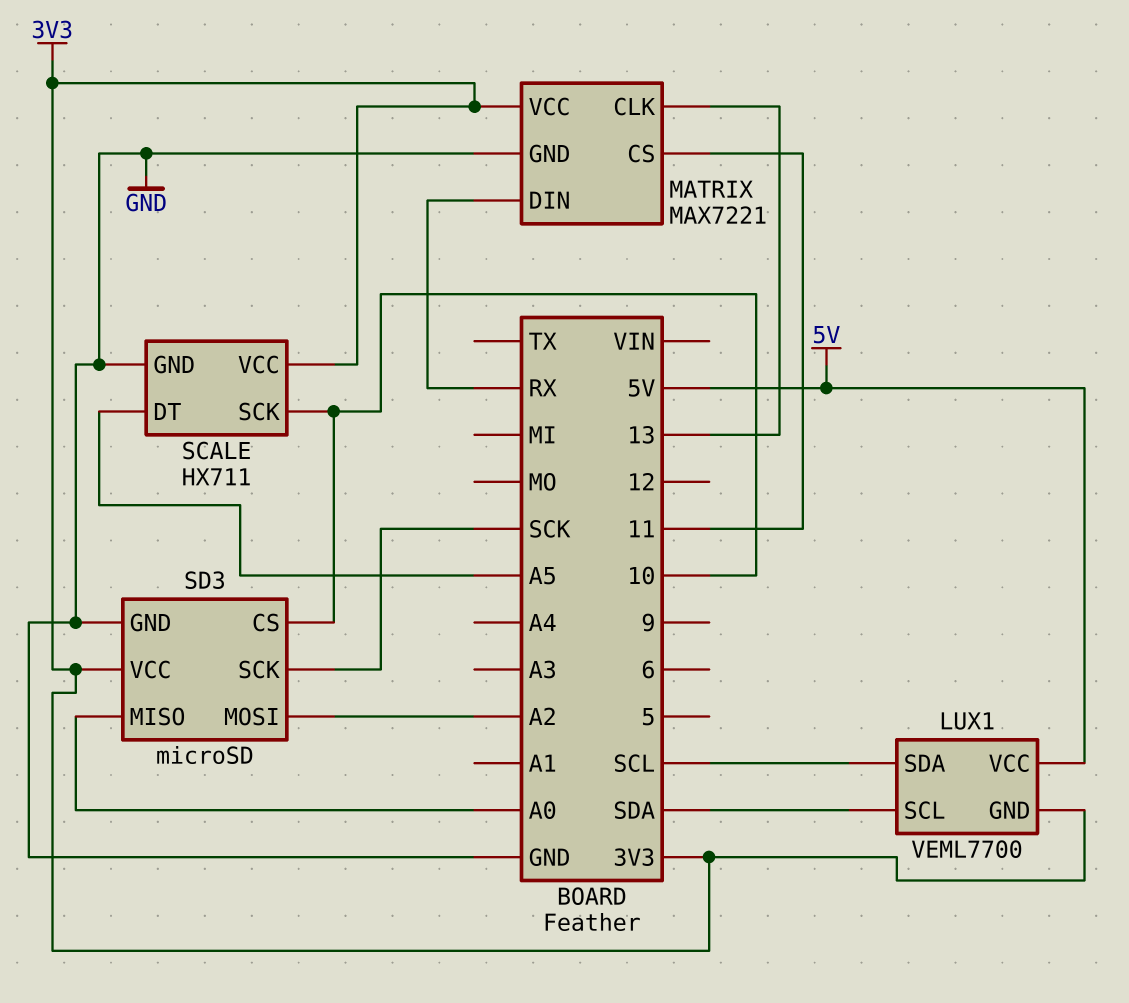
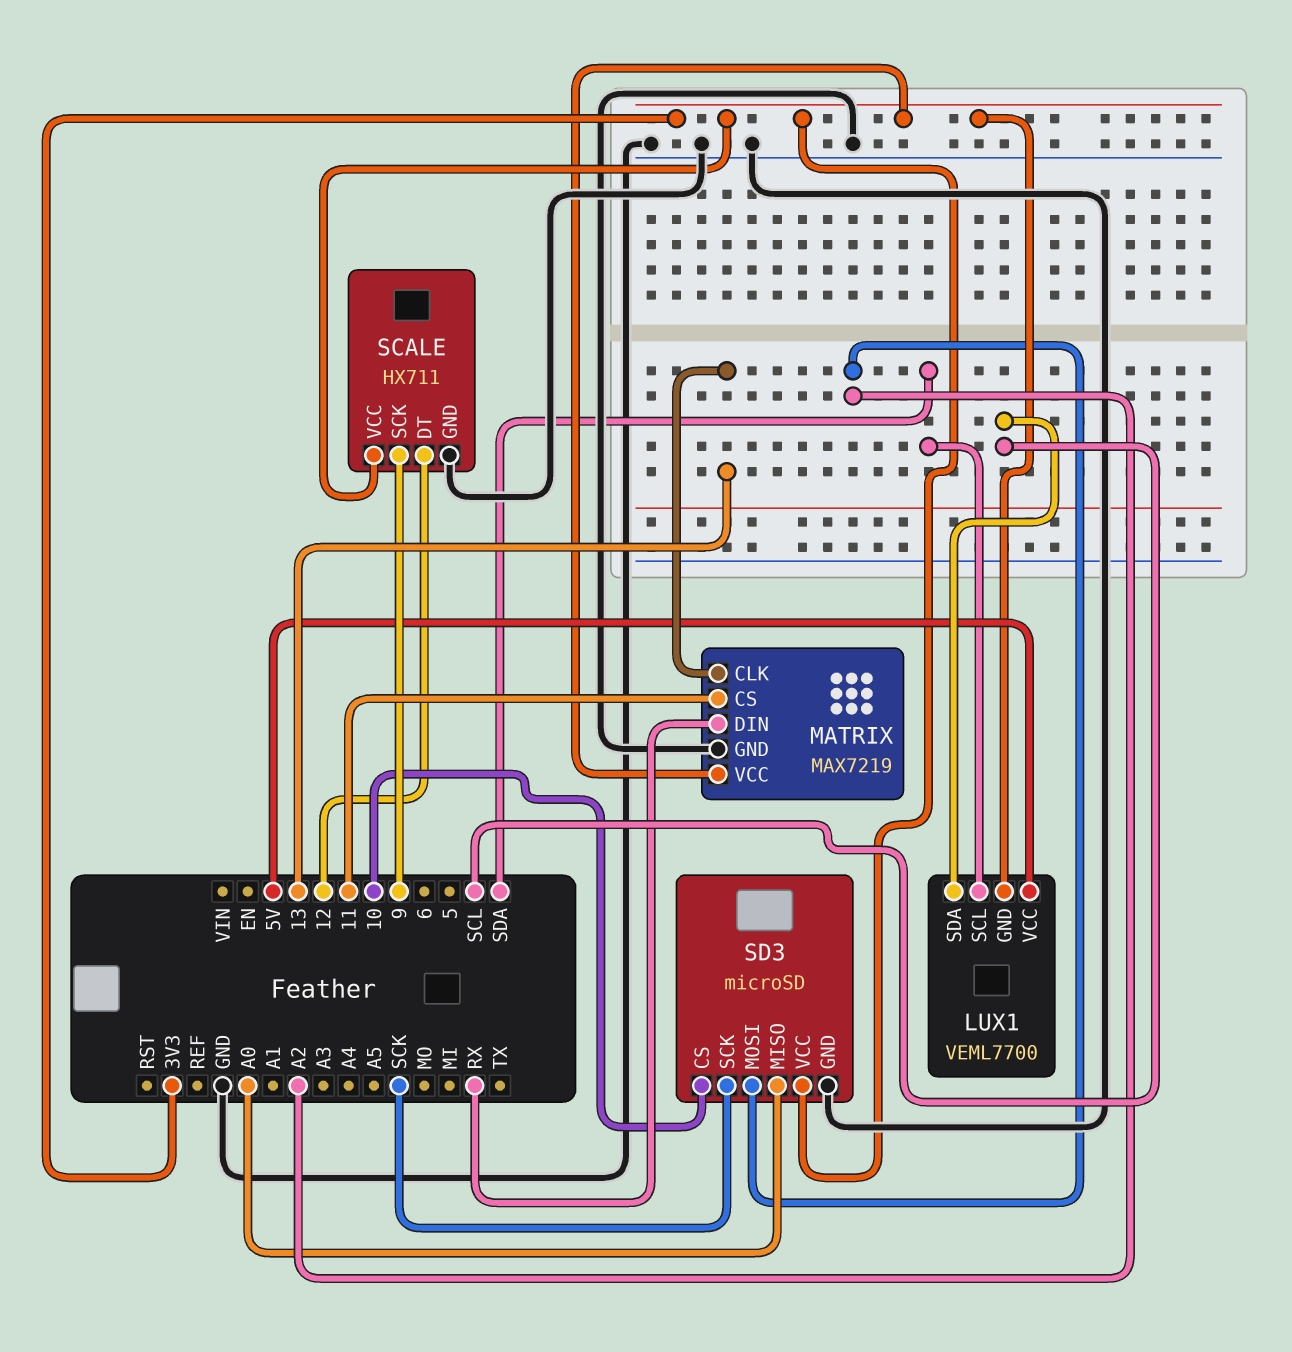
MATRIX: MAX7221 -> MAX7219
SCALE pin DT: A5 -> 12
SCALE pin SCK: 10 -> 9

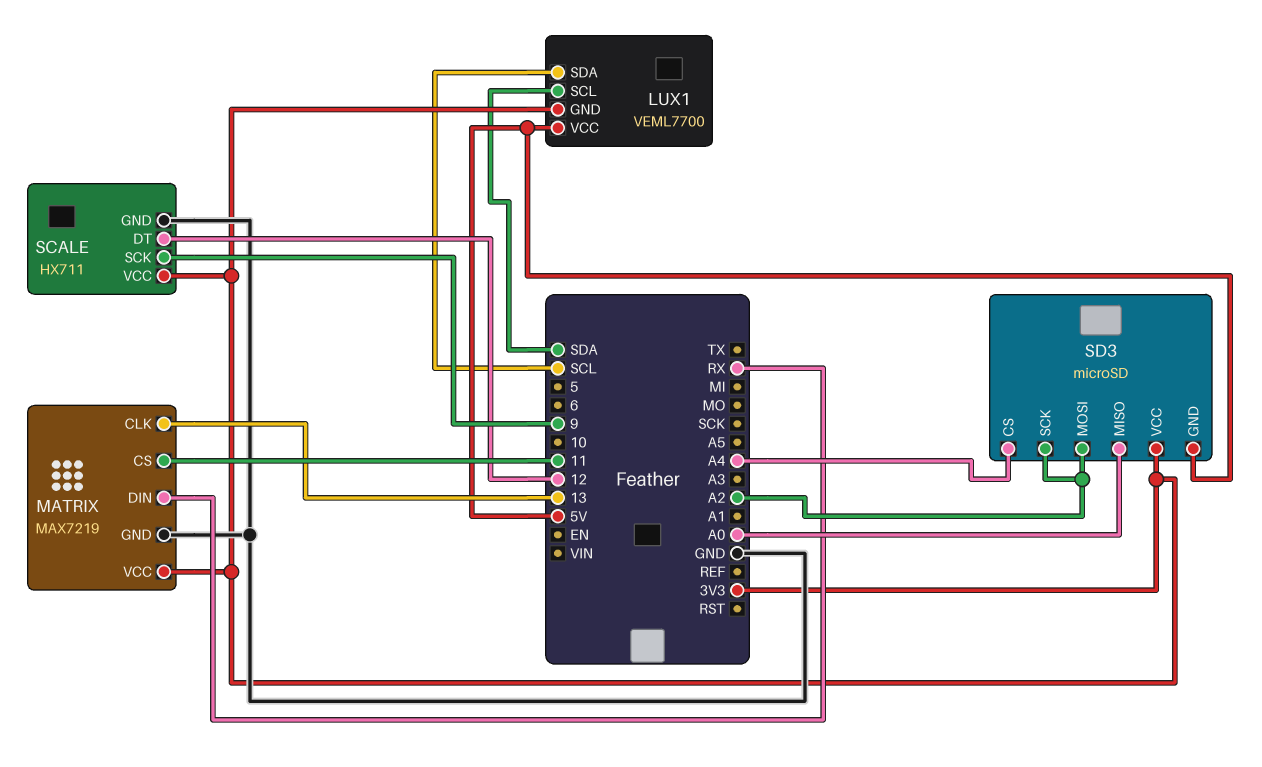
SD3 pin CS: 10 -> A4
SD3 pin GND: GND -> 5V
SD3 pin SCK: SCK -> A2

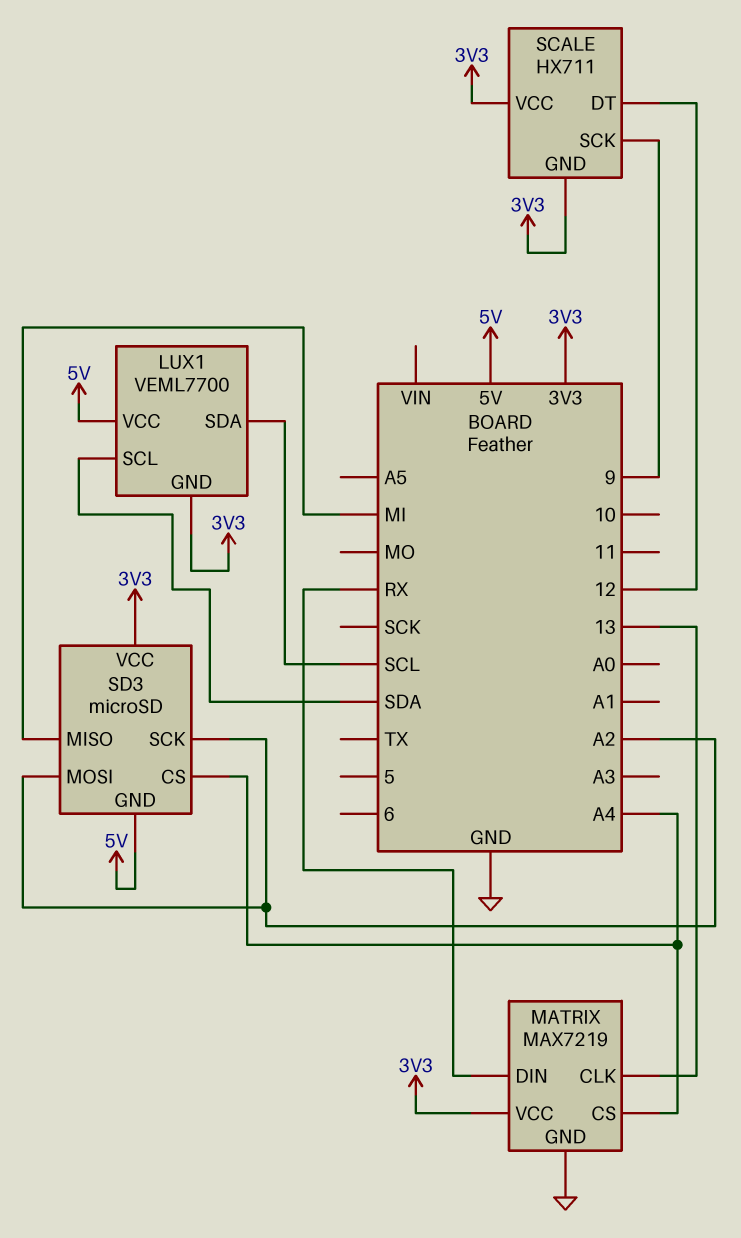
MATRIX pin CS: 11 -> A4
SCALE pin GND: GND -> 3V3
SD3 pin MISO: A0 -> MI

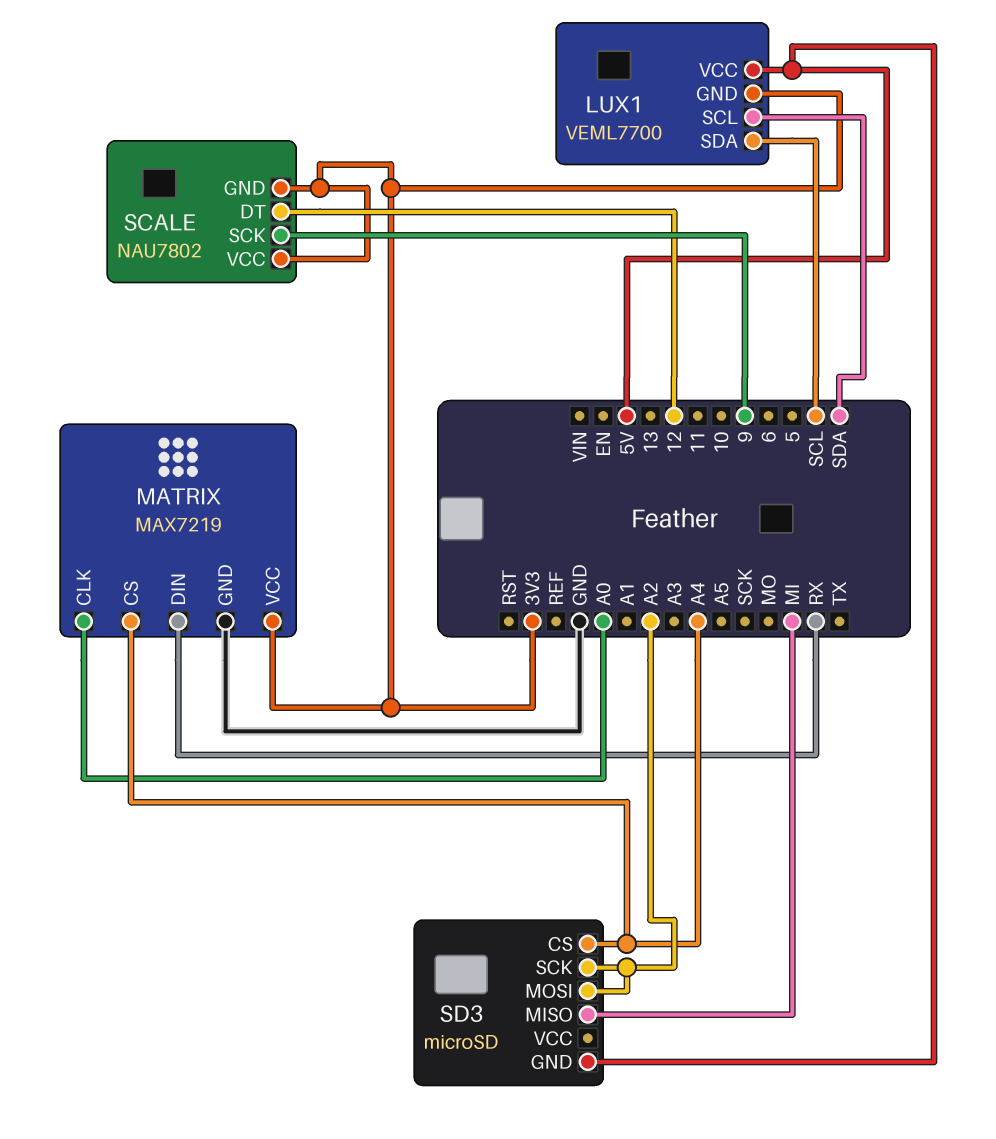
MATRIX pin CLK: 13 -> A0
SCALE: HX711 -> NAU7802
SD3 pin VCC: 3V3 -> none

